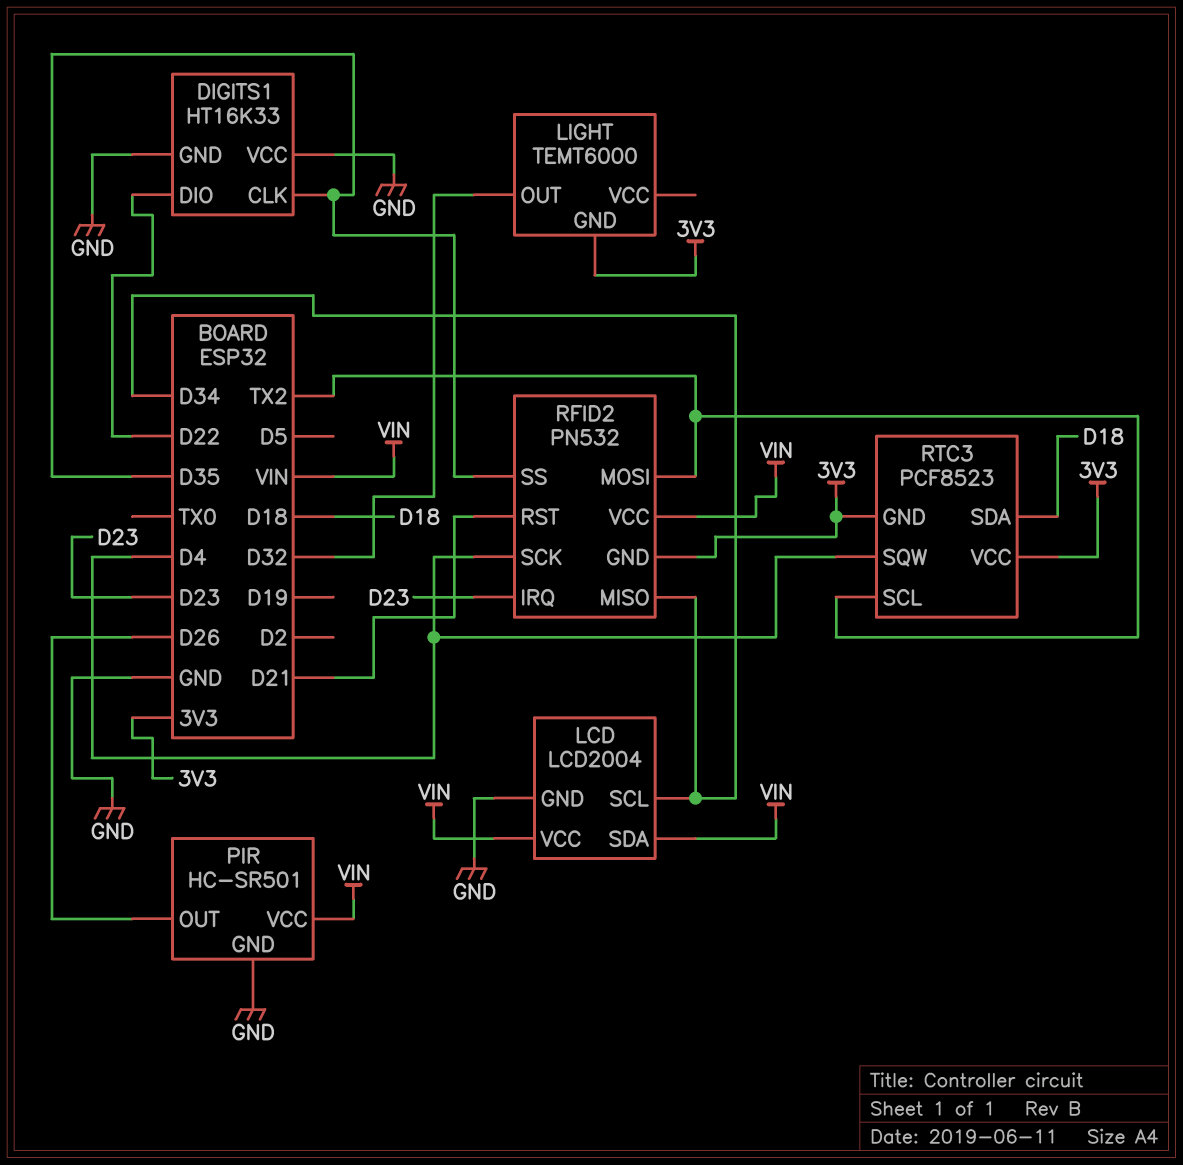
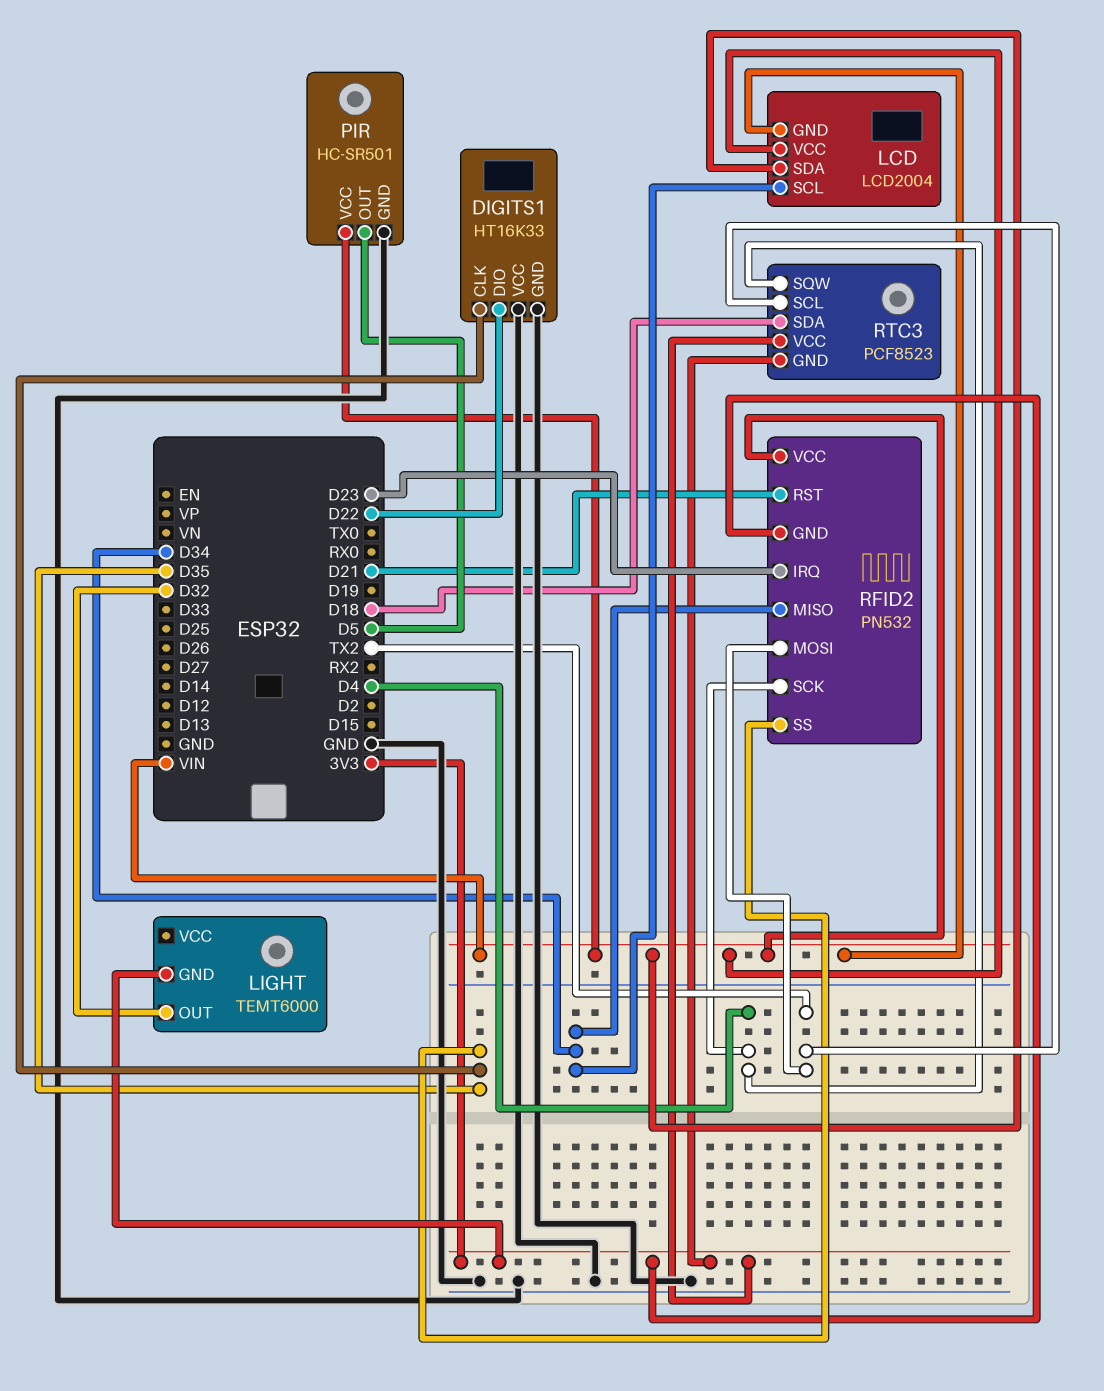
LCD pin GND: GND -> VIN
PIR pin OUT: D26 -> D5

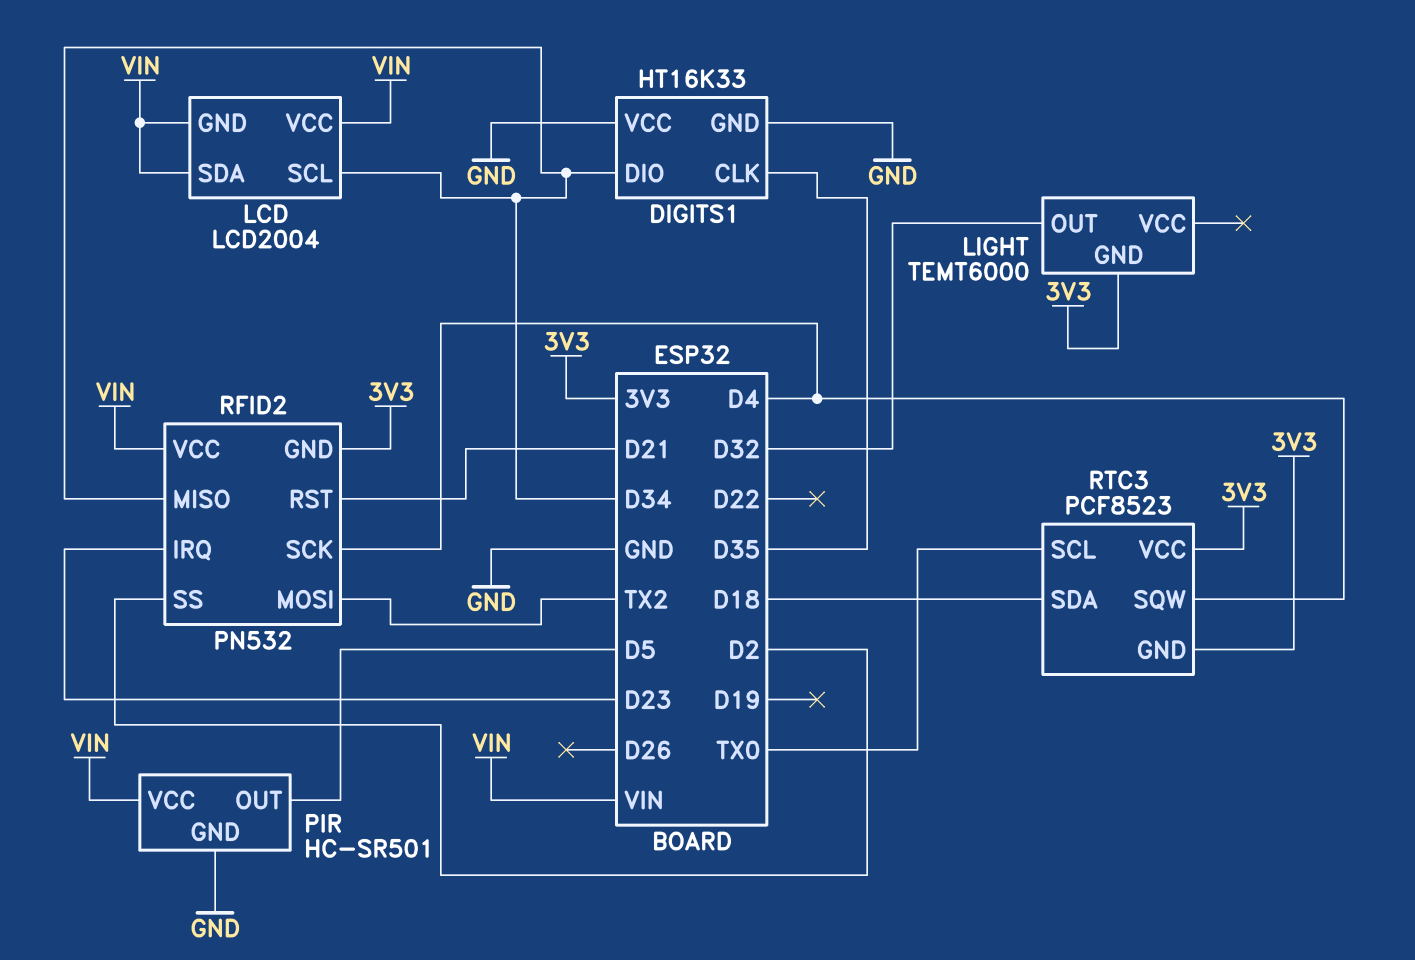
DIGITS1 pin DIO: D22 -> D34
RFID2 pin SS: D35 -> D2
RTC3 pin SCL: TX2 -> TX0

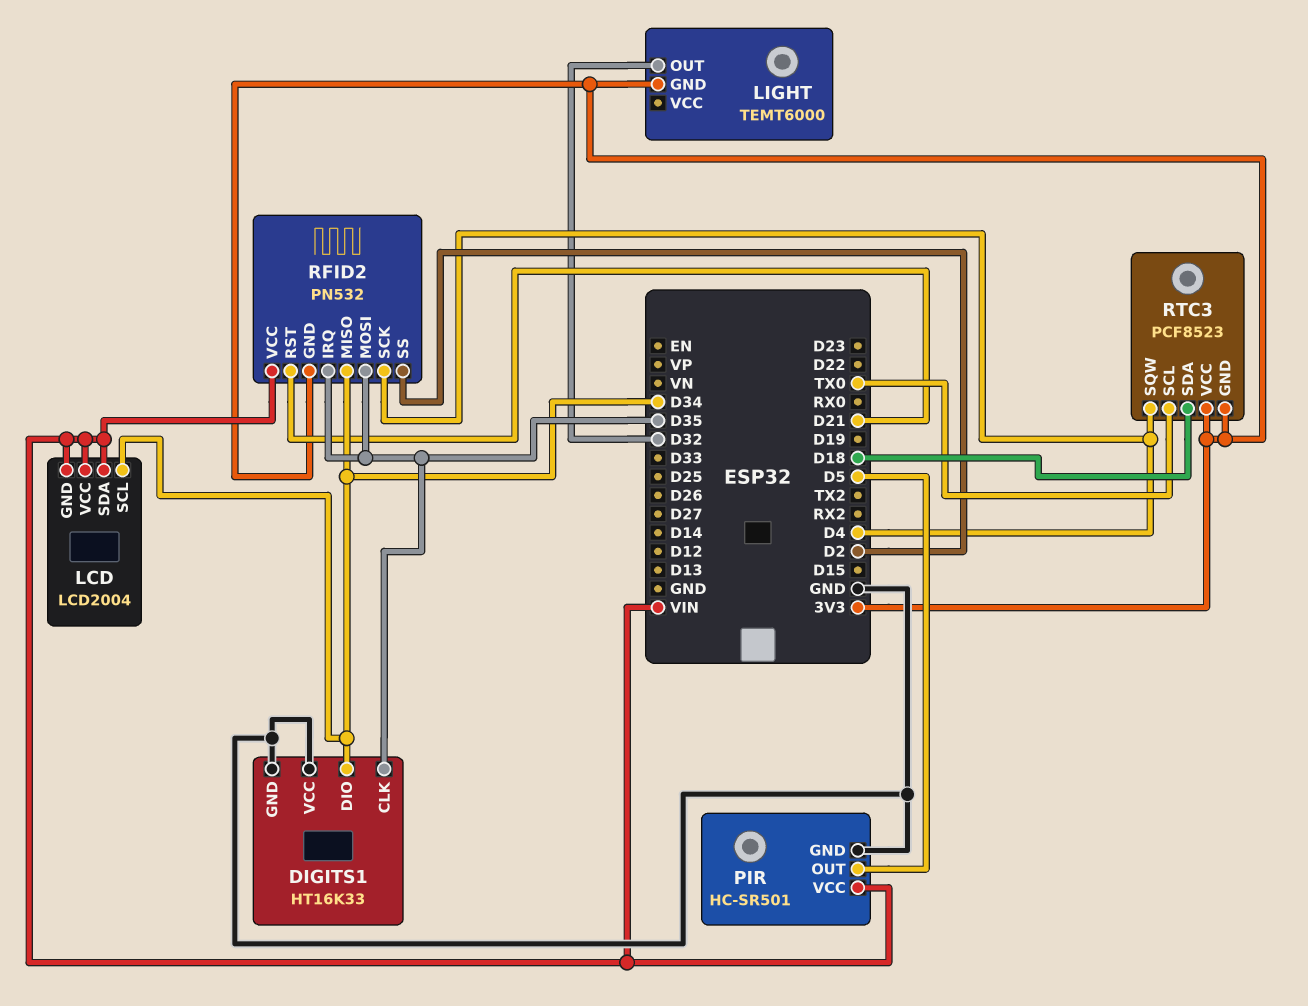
RFID2 pin IRQ: D23 -> D35
RFID2 pin MOSI: TX2 -> D35

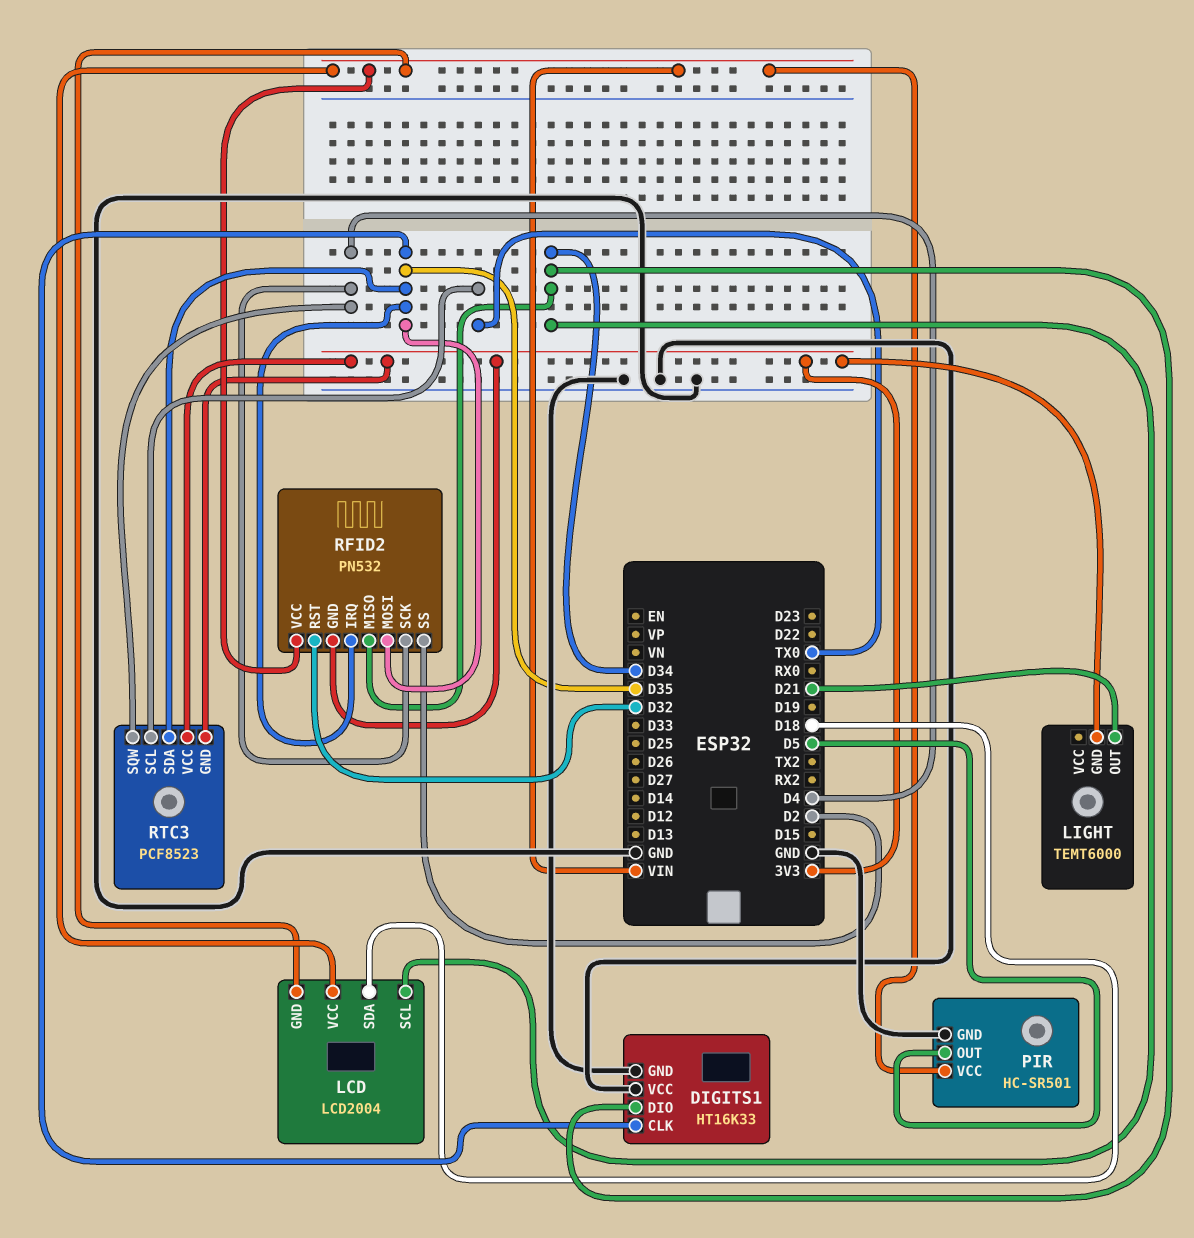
LCD pin SDA: VIN -> D18
LIGHT pin OUT: D32 -> D21
RFID2 pin RST: D21 -> D32
RTC3 pin SDA: D18 -> D35

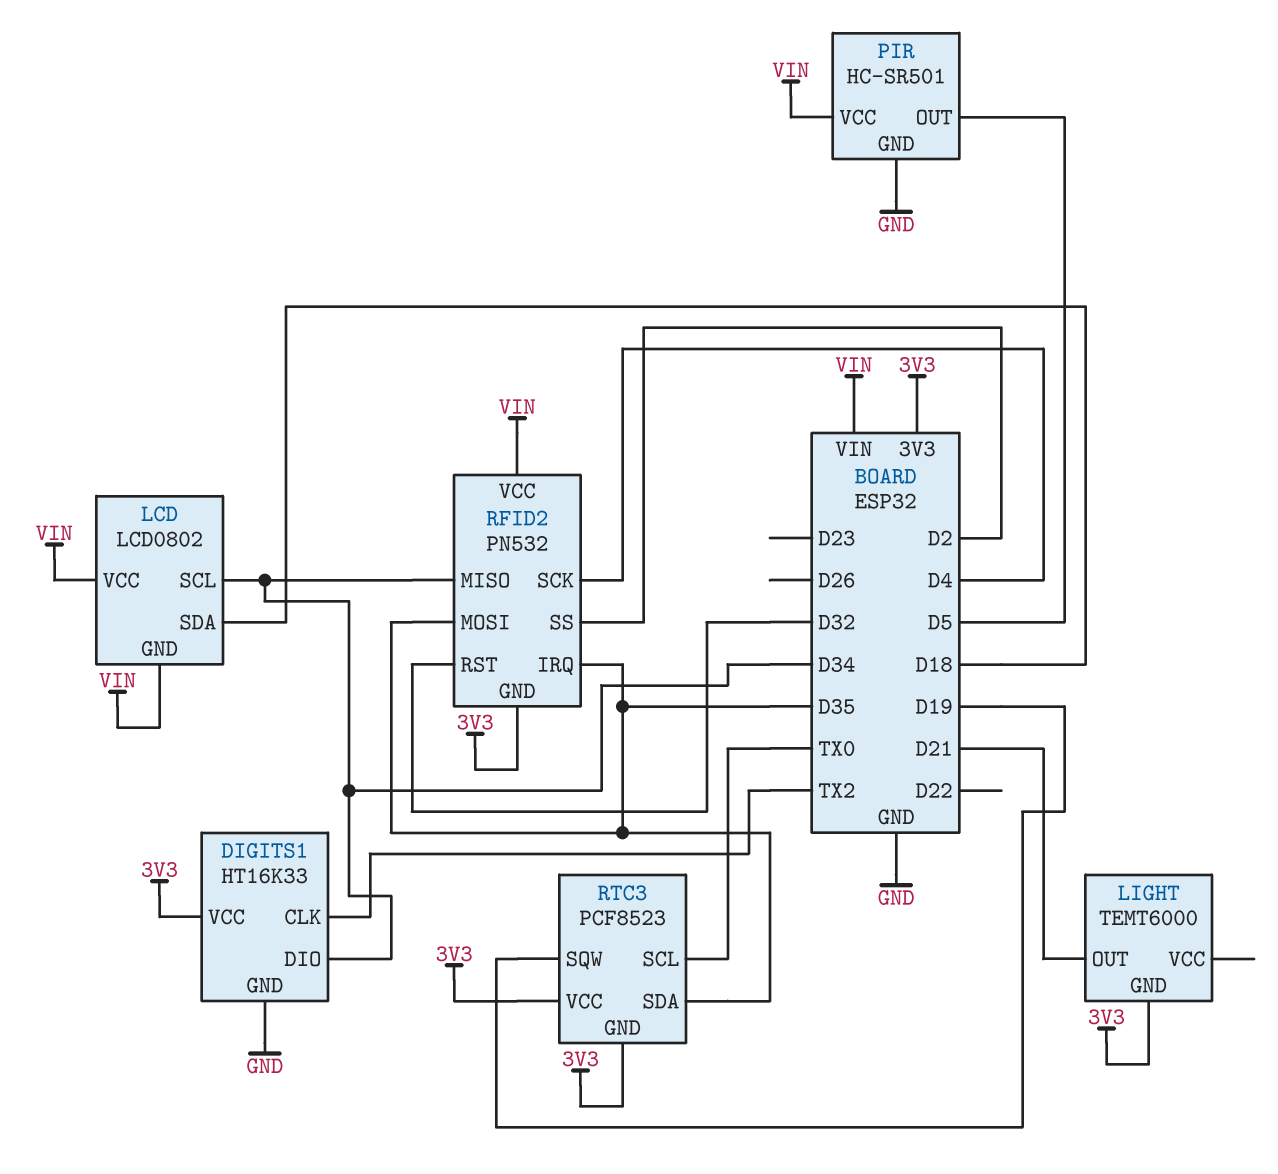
DIGITS1 pin CLK: D35 -> TX2
DIGITS1 pin VCC: GND -> 3V3
LCD: LCD2004 -> LCD0802
RTC3 pin SQW: D4 -> D19

